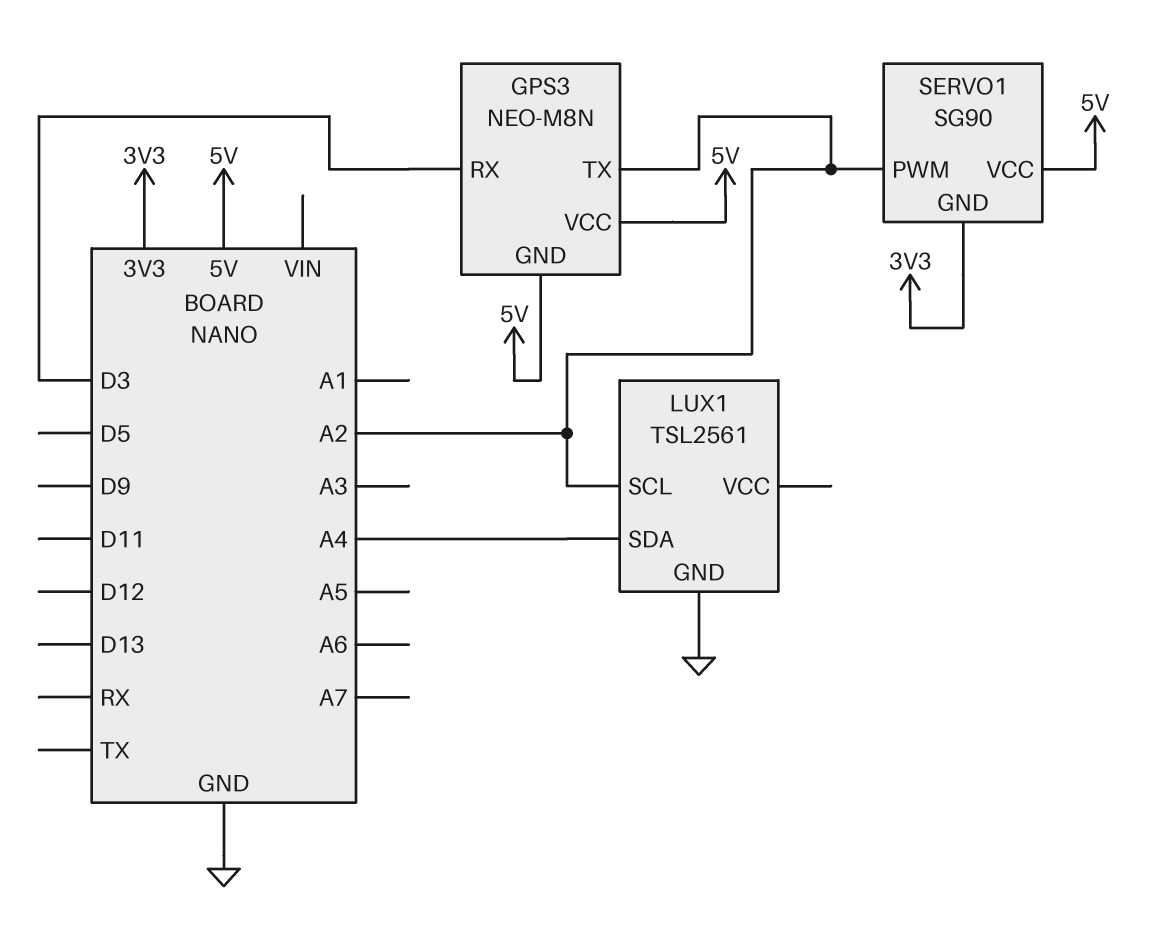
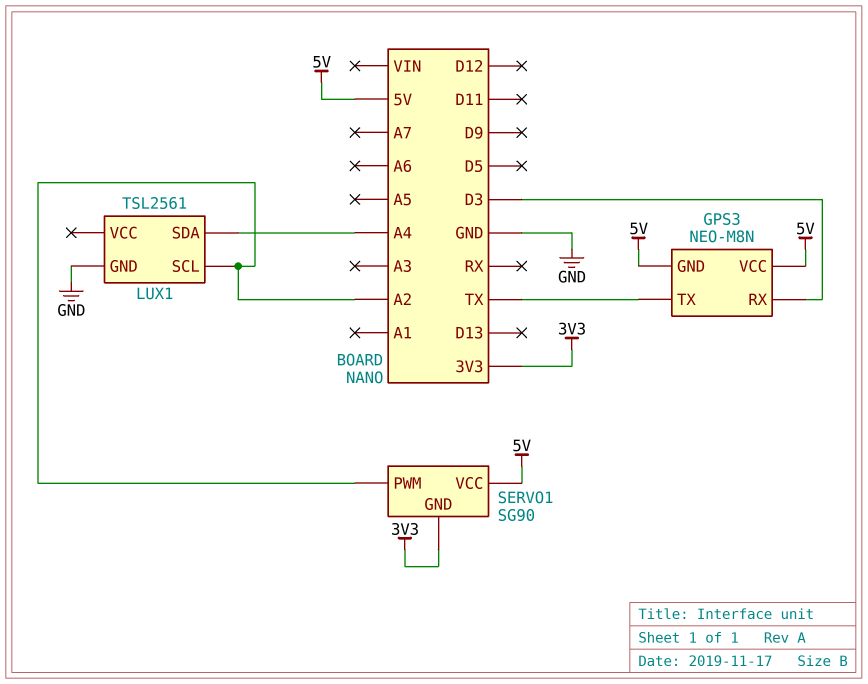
GPS3 pin TX: A2 -> TX

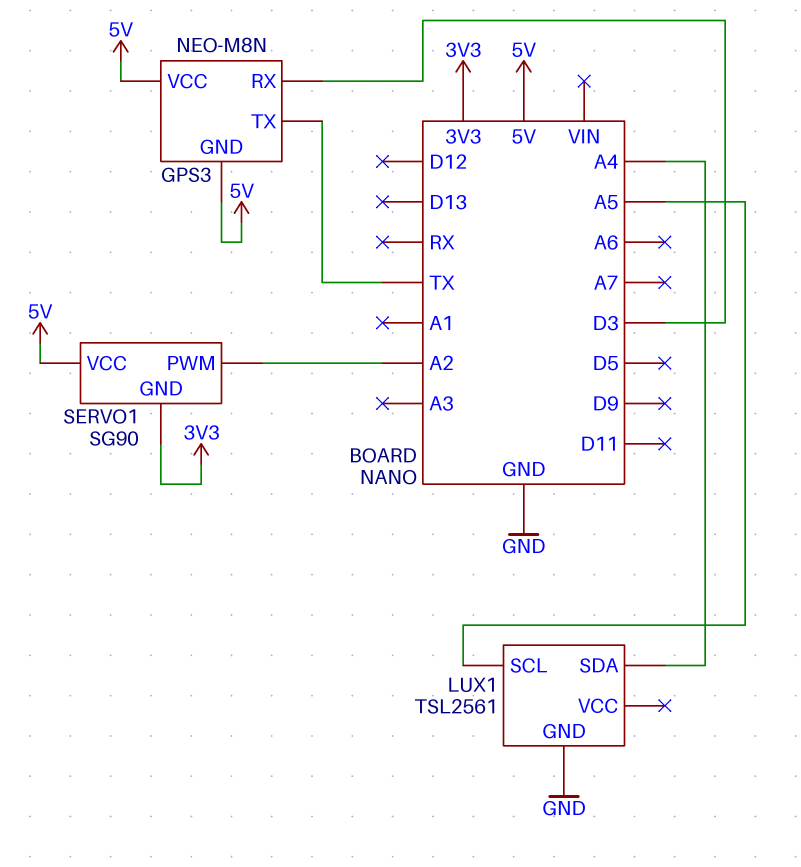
LUX1 pin SCL: A2 -> A5

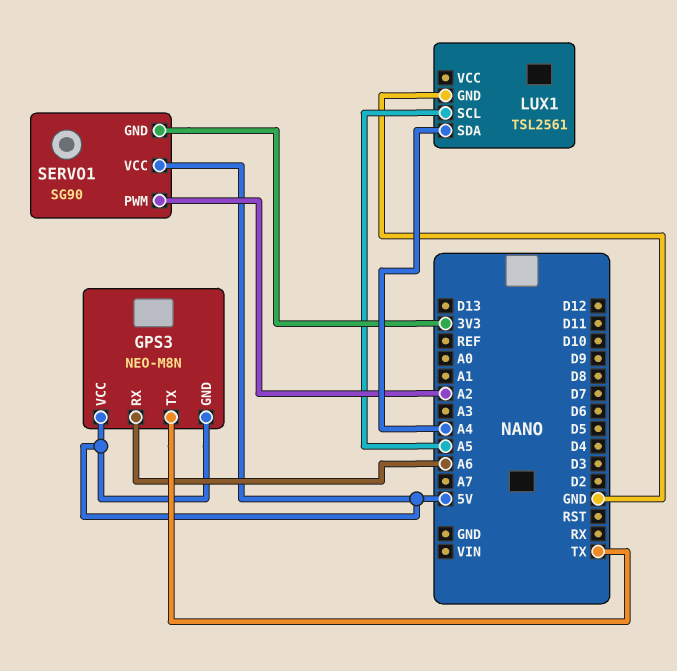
GPS3 pin RX: D3 -> A6

